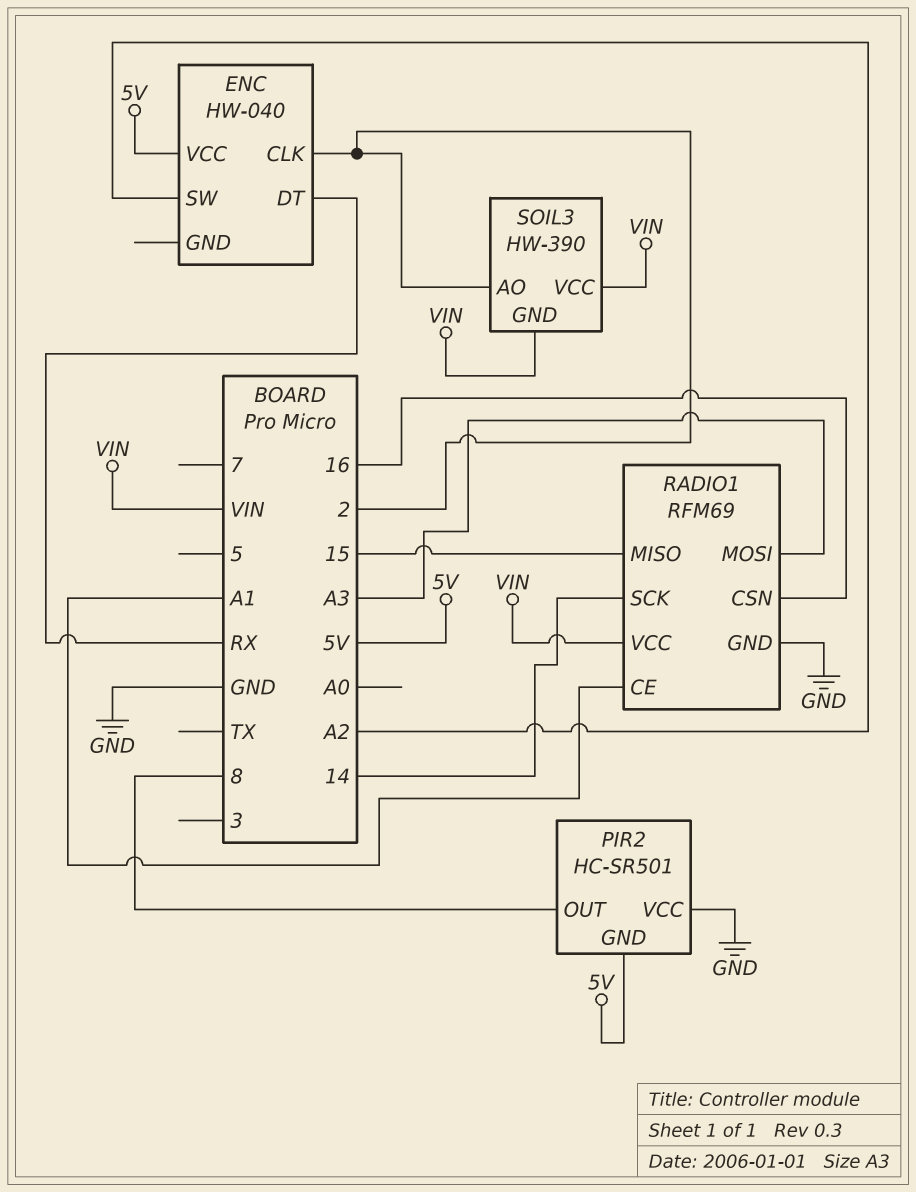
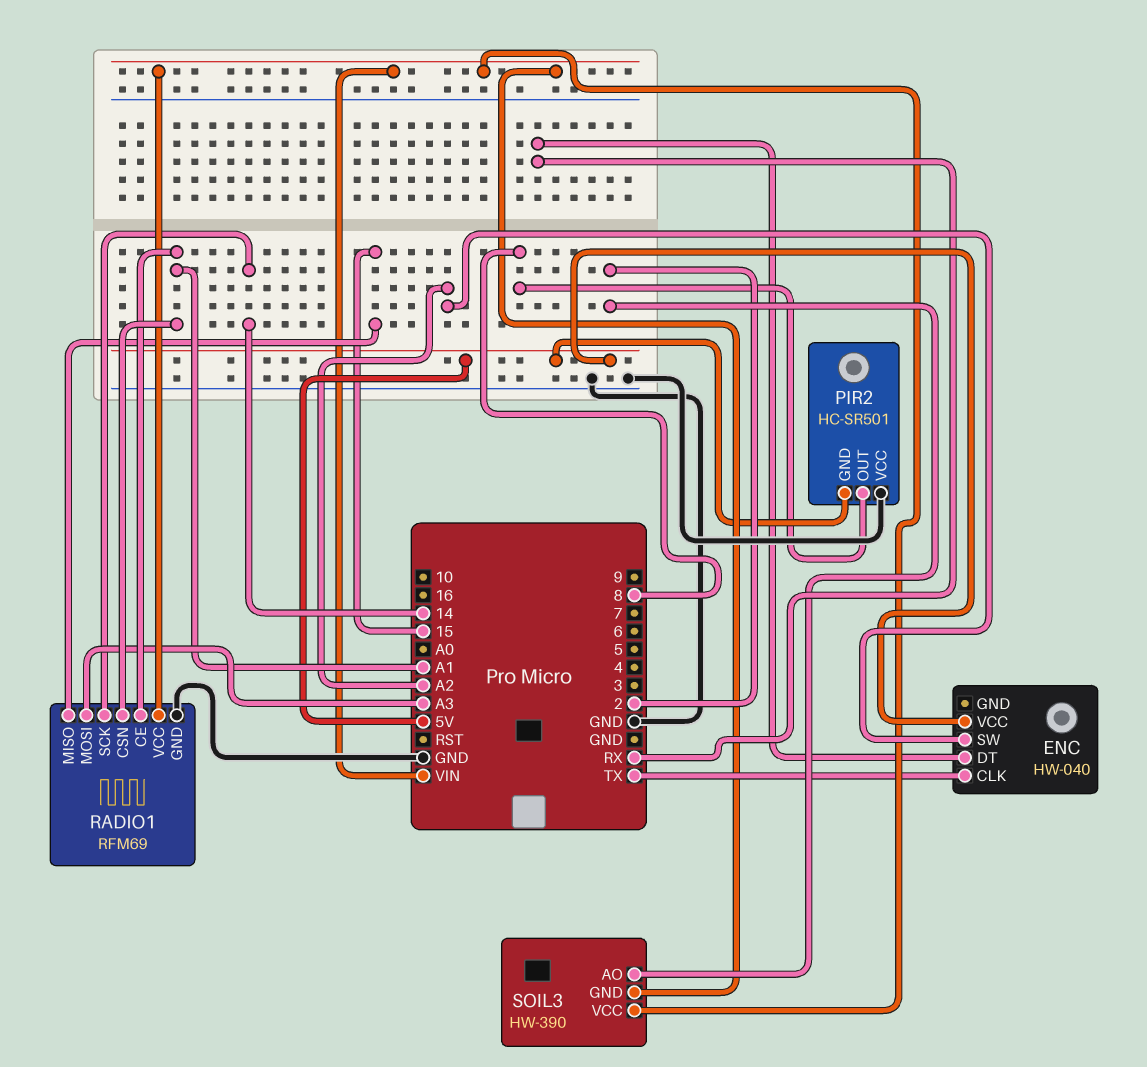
ENC pin CLK: 2 -> TX
RADIO1 pin CSN: 16 -> A1

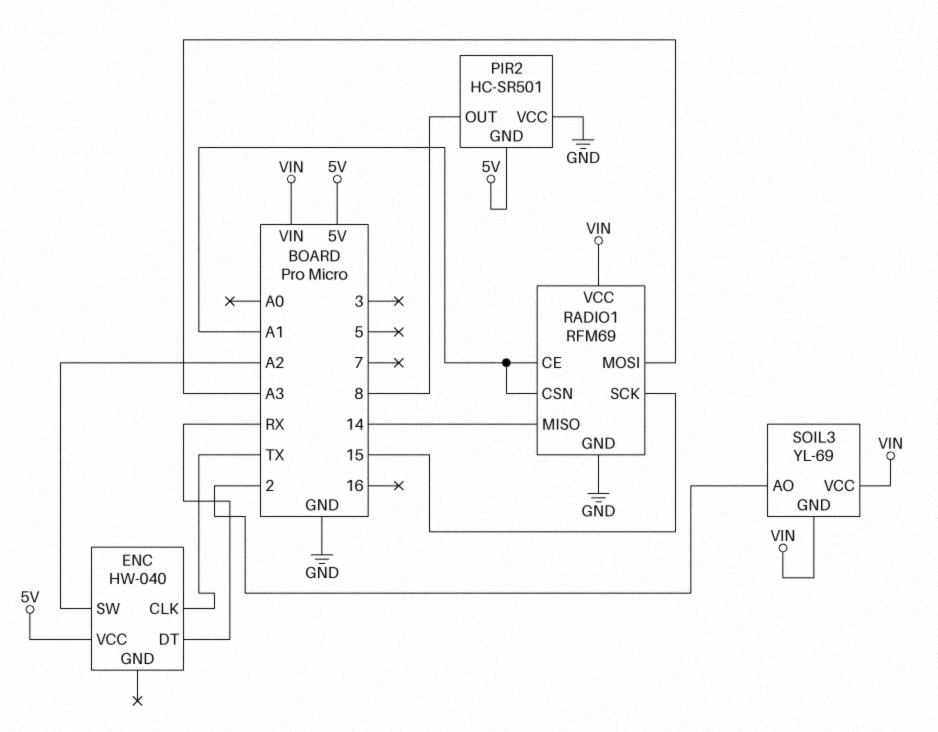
RADIO1 pin MISO: 15 -> 14
RADIO1 pin SCK: 14 -> 15
SOIL3: HW-390 -> YL-69

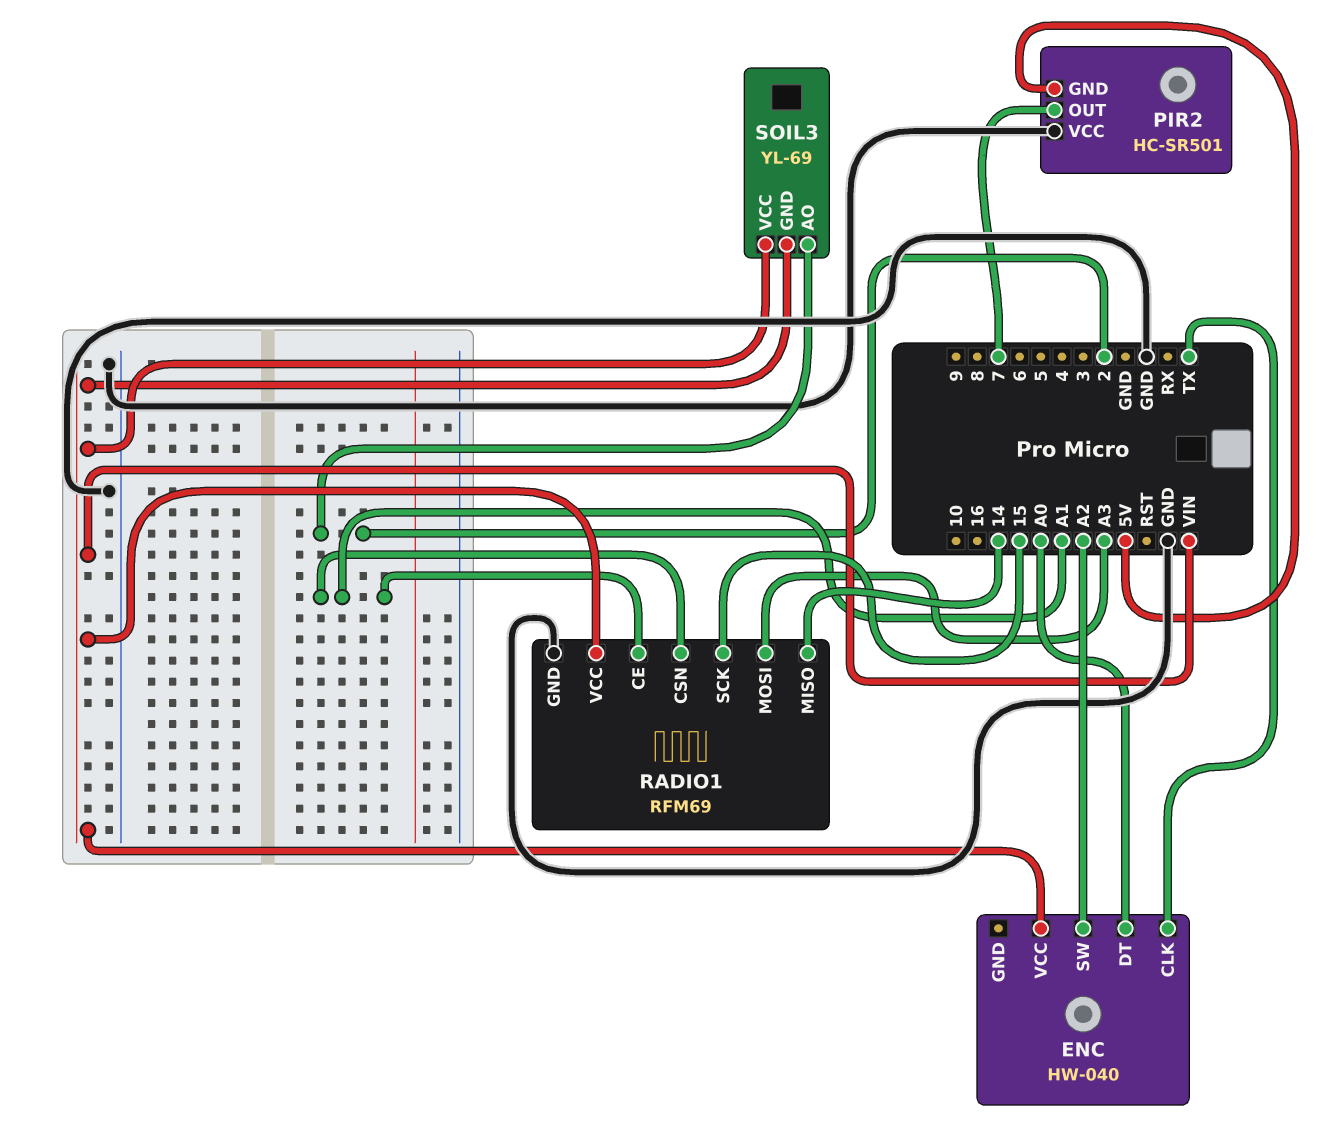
ENC pin DT: RX -> A0
ENC pin VCC: 5V -> VIN
PIR2 pin OUT: 8 -> 7

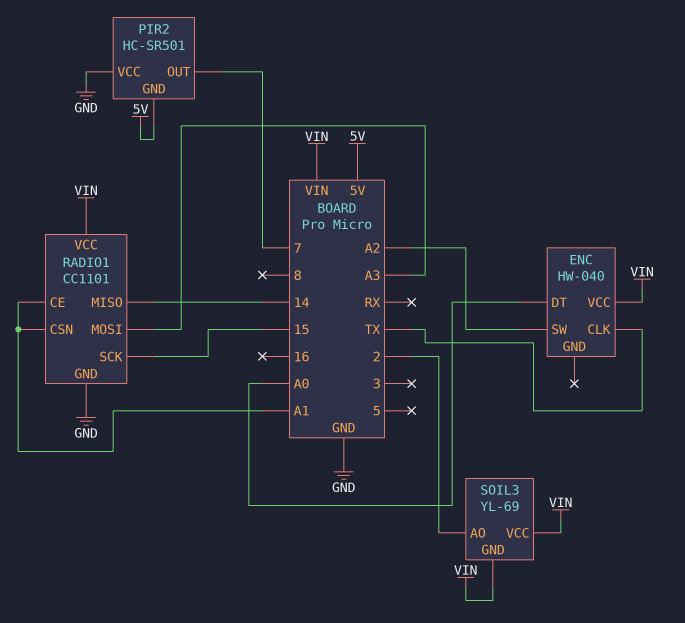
RADIO1: RFM69 -> CC1101

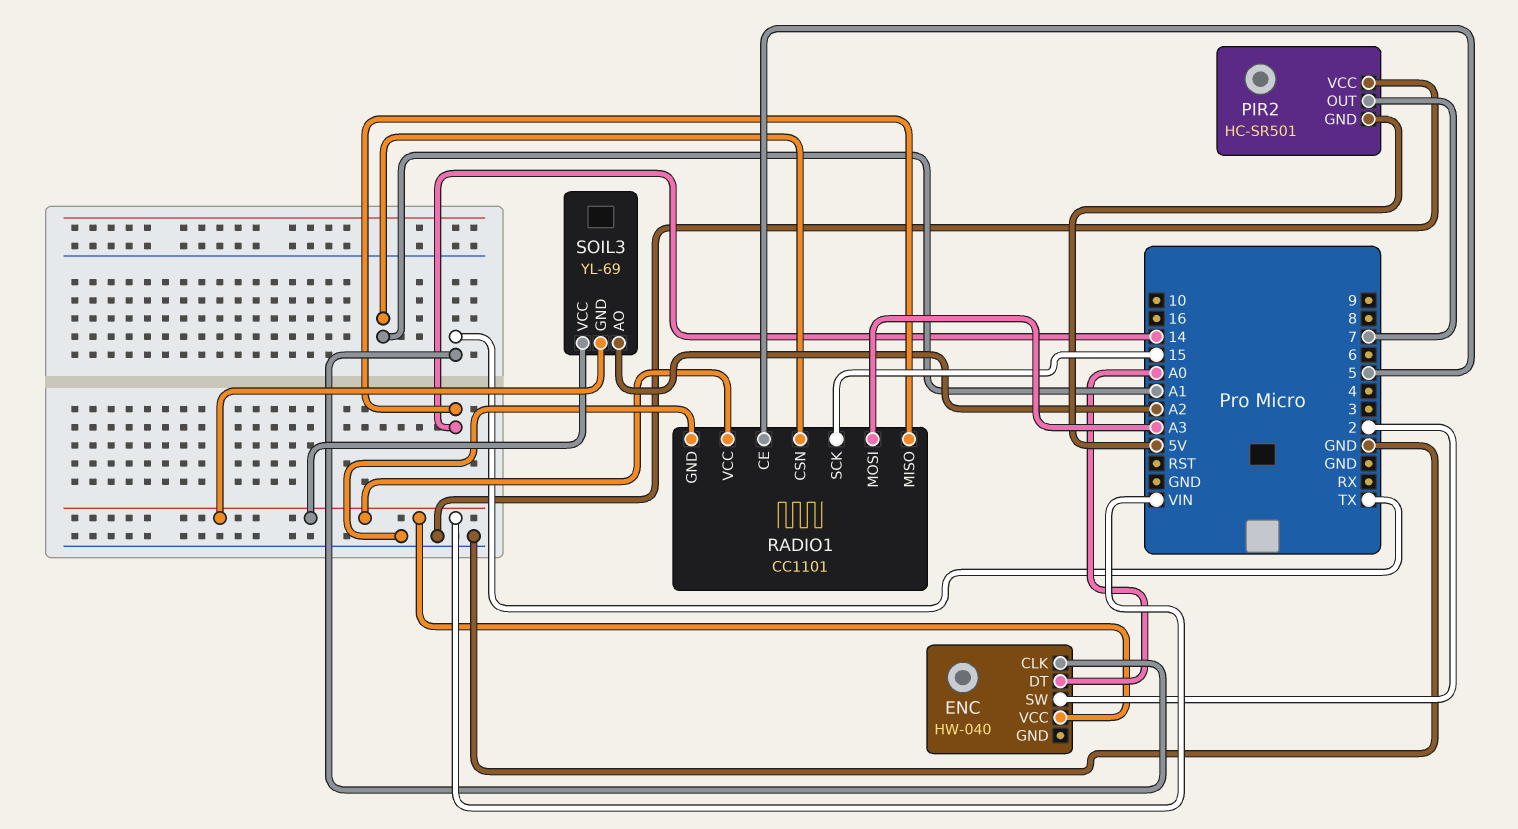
ENC pin SW: A2 -> 2
RADIO1 pin CE: A1 -> 5
SOIL3 pin AO: 2 -> A2

